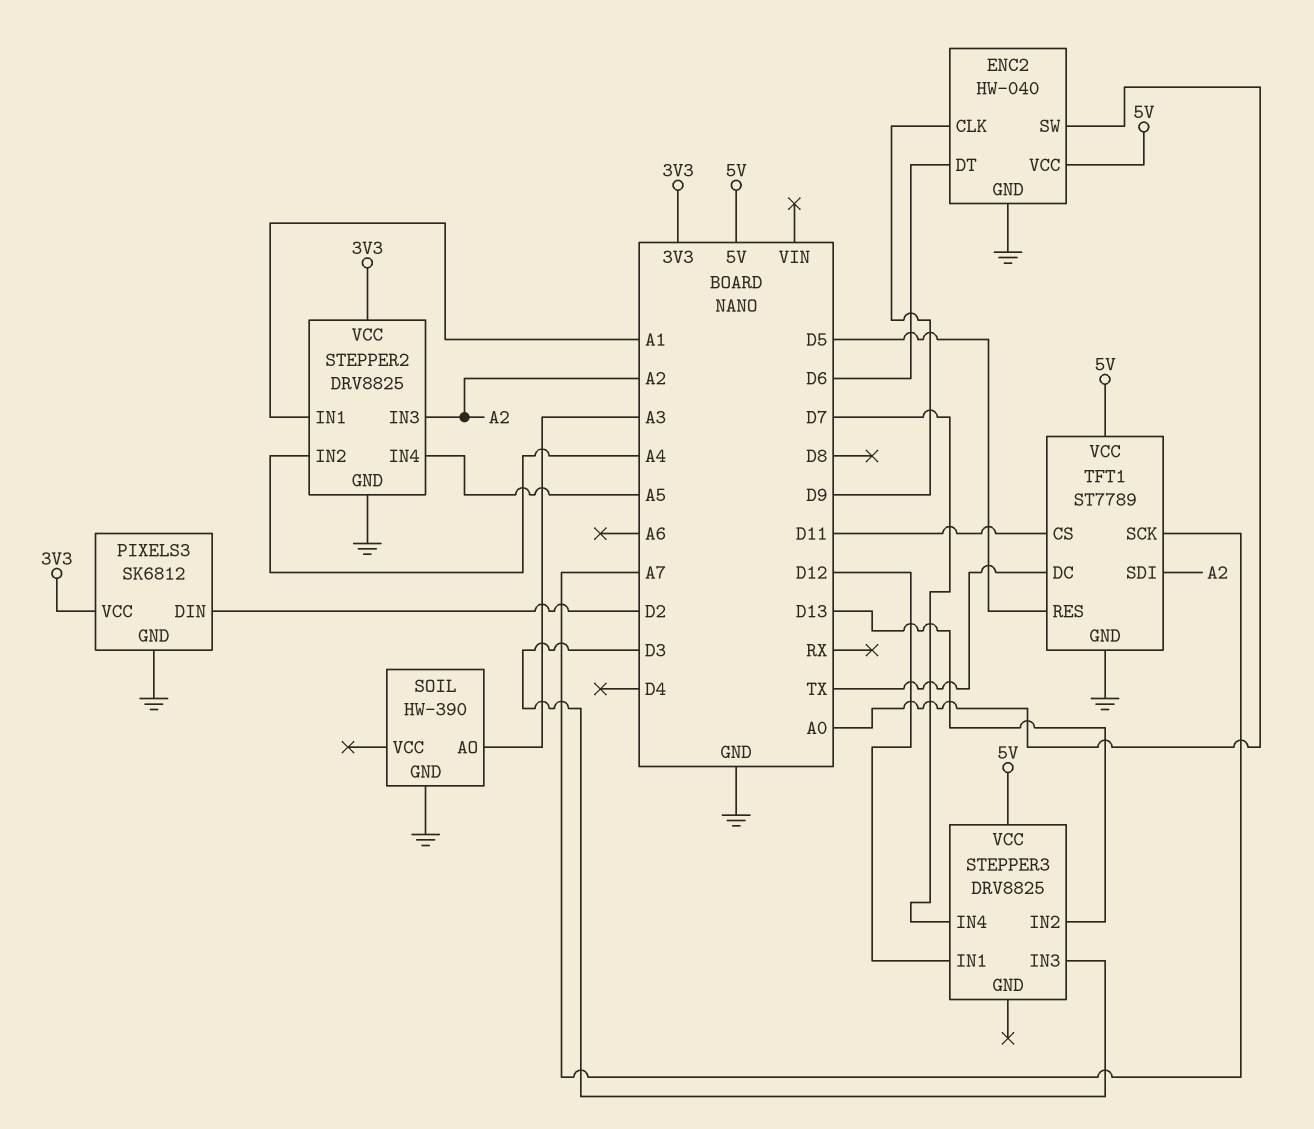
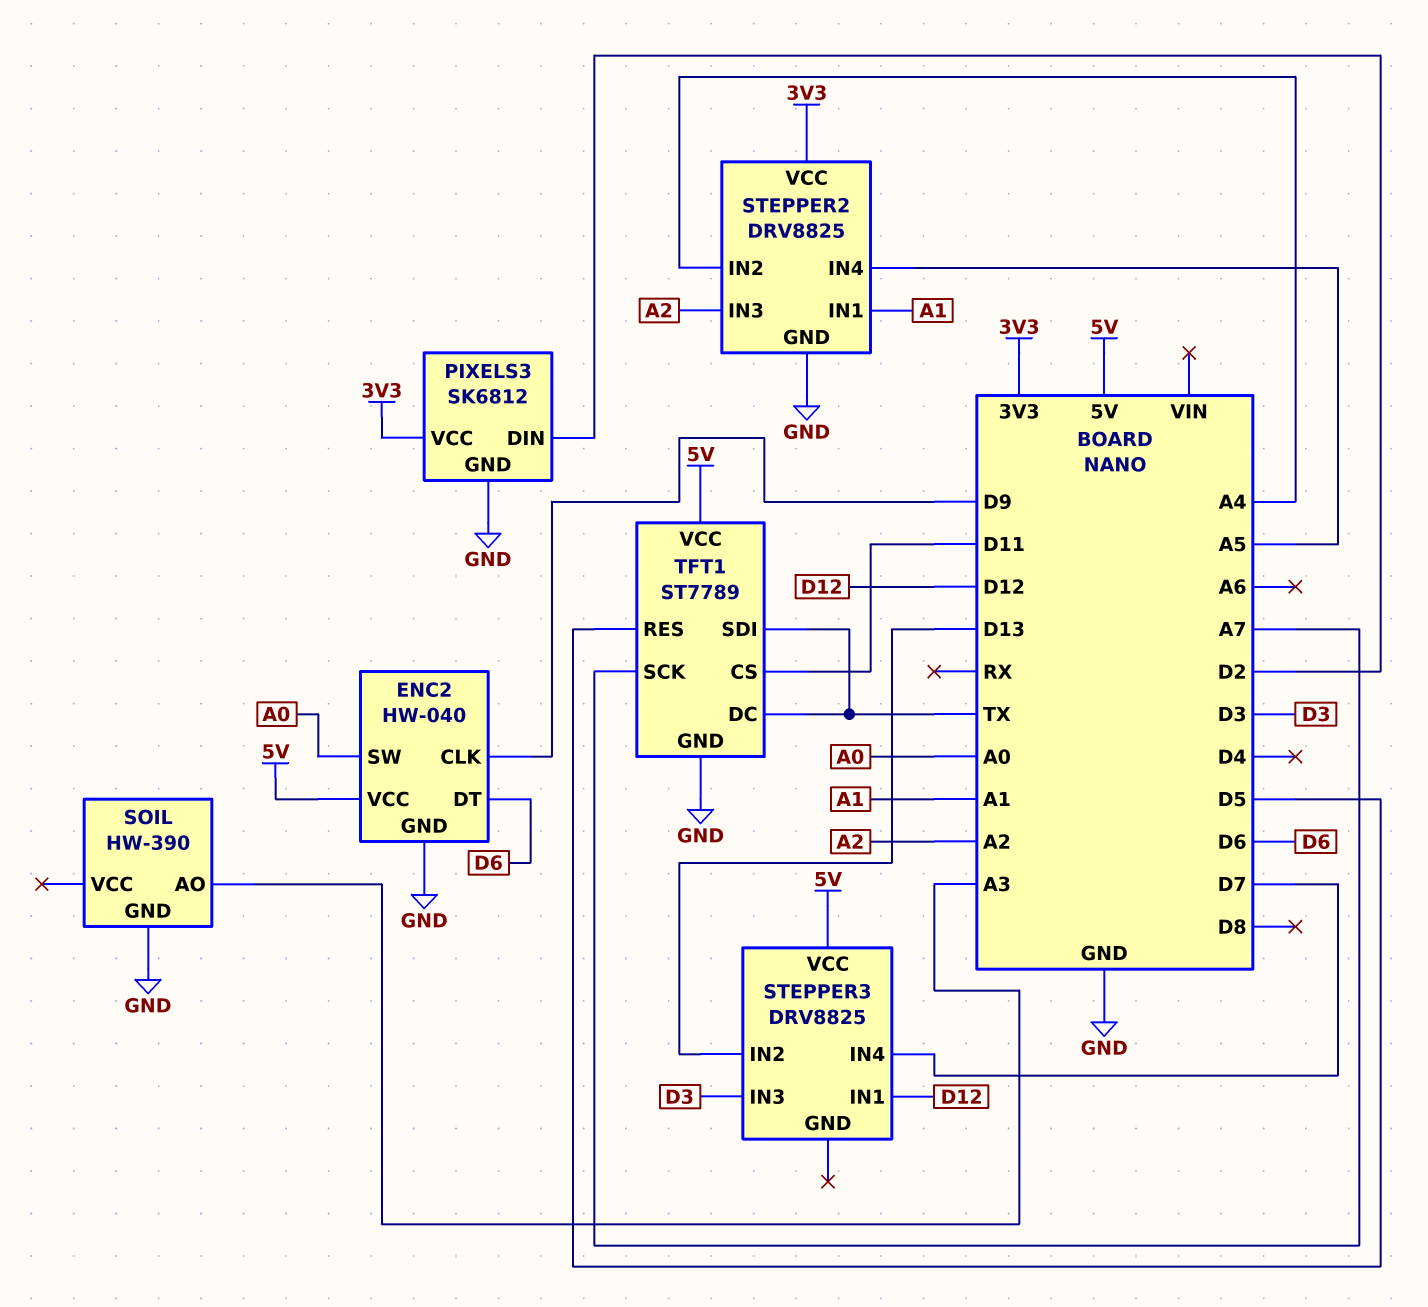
TFT1 pin SDI: A2 -> TX

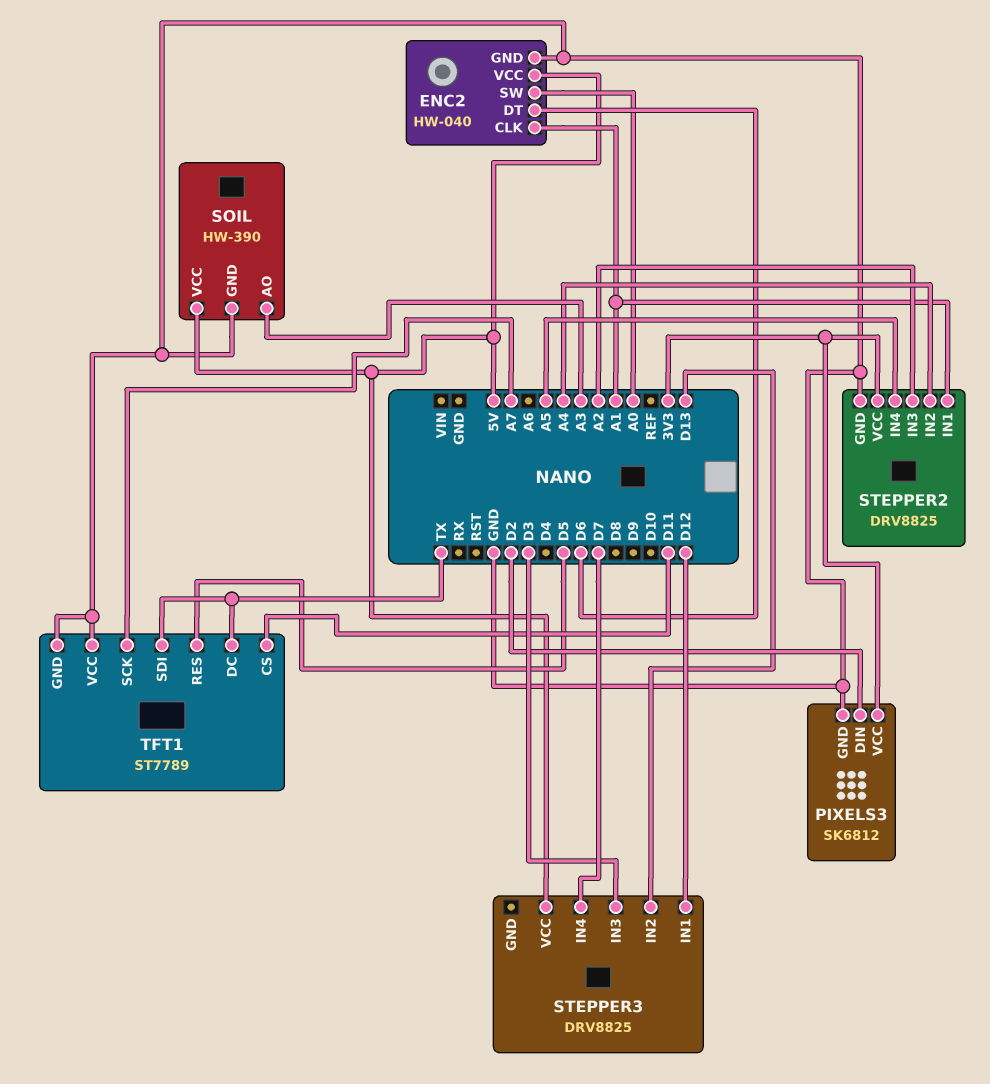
ENC2 pin CLK: D9 -> A1
SOIL pin VCC: none -> 5V
TFT1 pin VCC: 5V -> GND

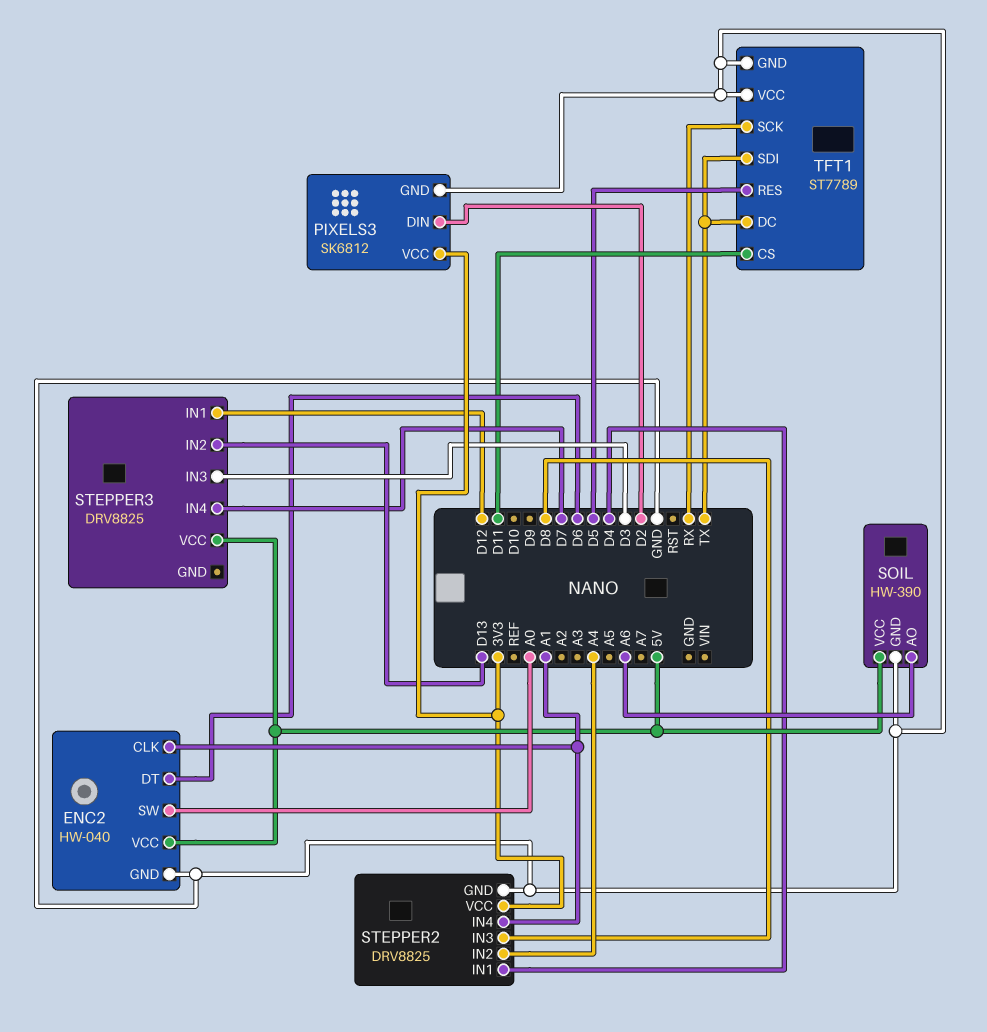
SOIL pin AO: A3 -> A6
STEPPER2 pin IN1: A1 -> D4
STEPPER2 pin IN3: A2 -> D8
STEPPER2 pin IN4: A5 -> A1
TFT1 pin SCK: A7 -> RX

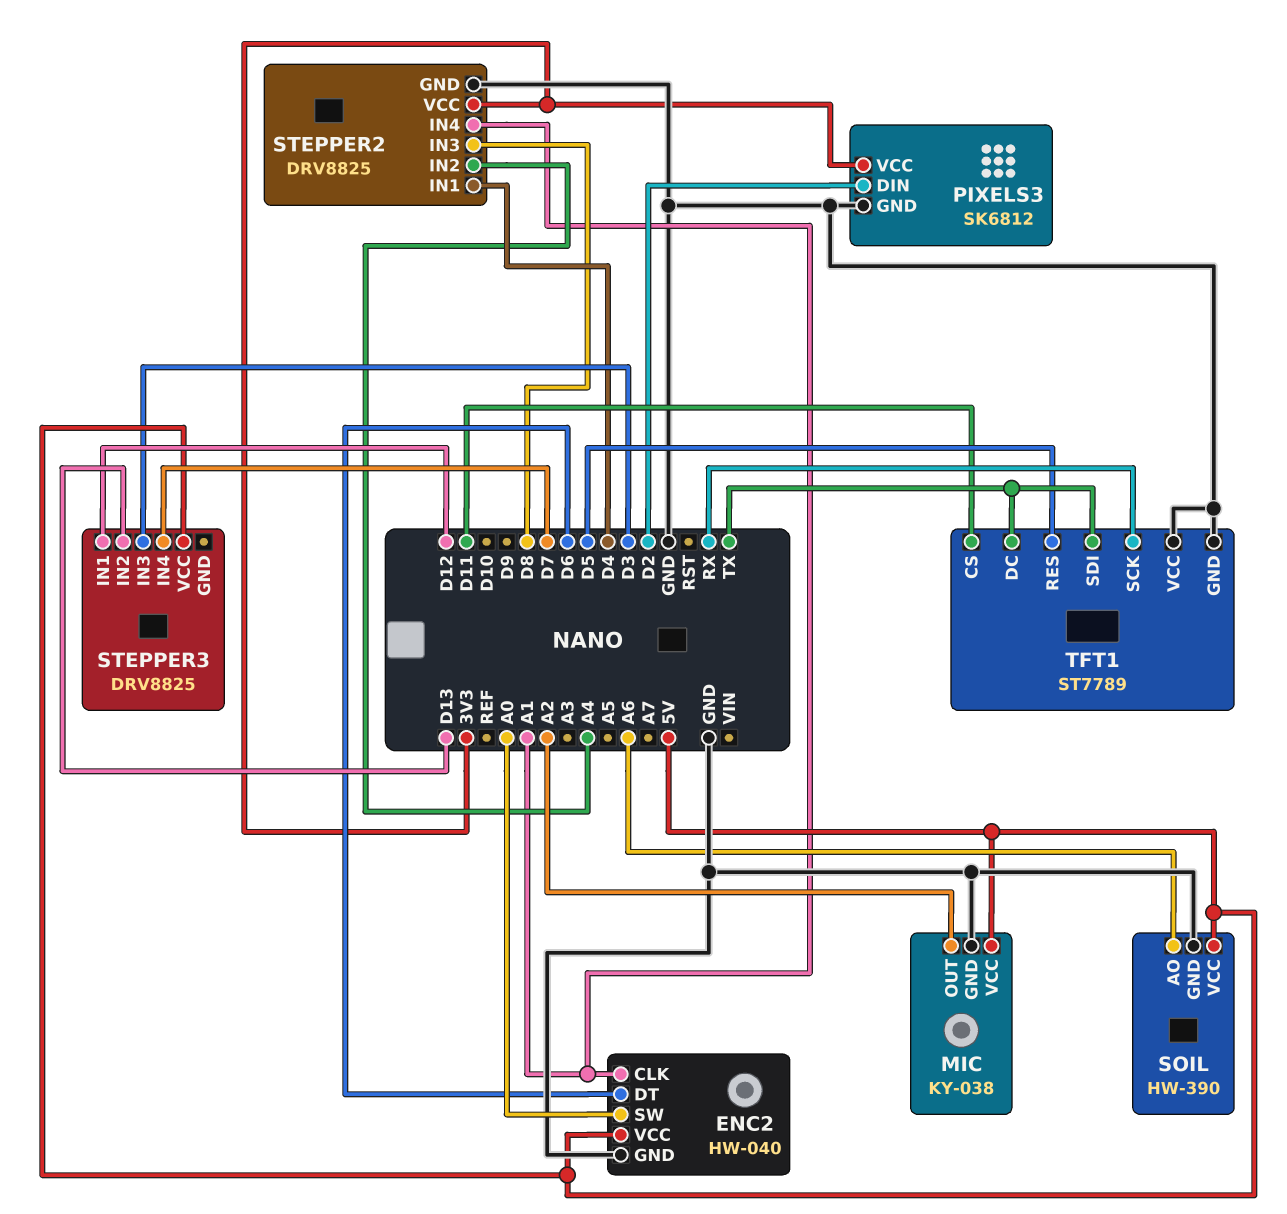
MIC: none -> KY-038
MIC pin GND: none -> GND
MIC pin OUT: none -> A2
MIC pin VCC: none -> 5V

